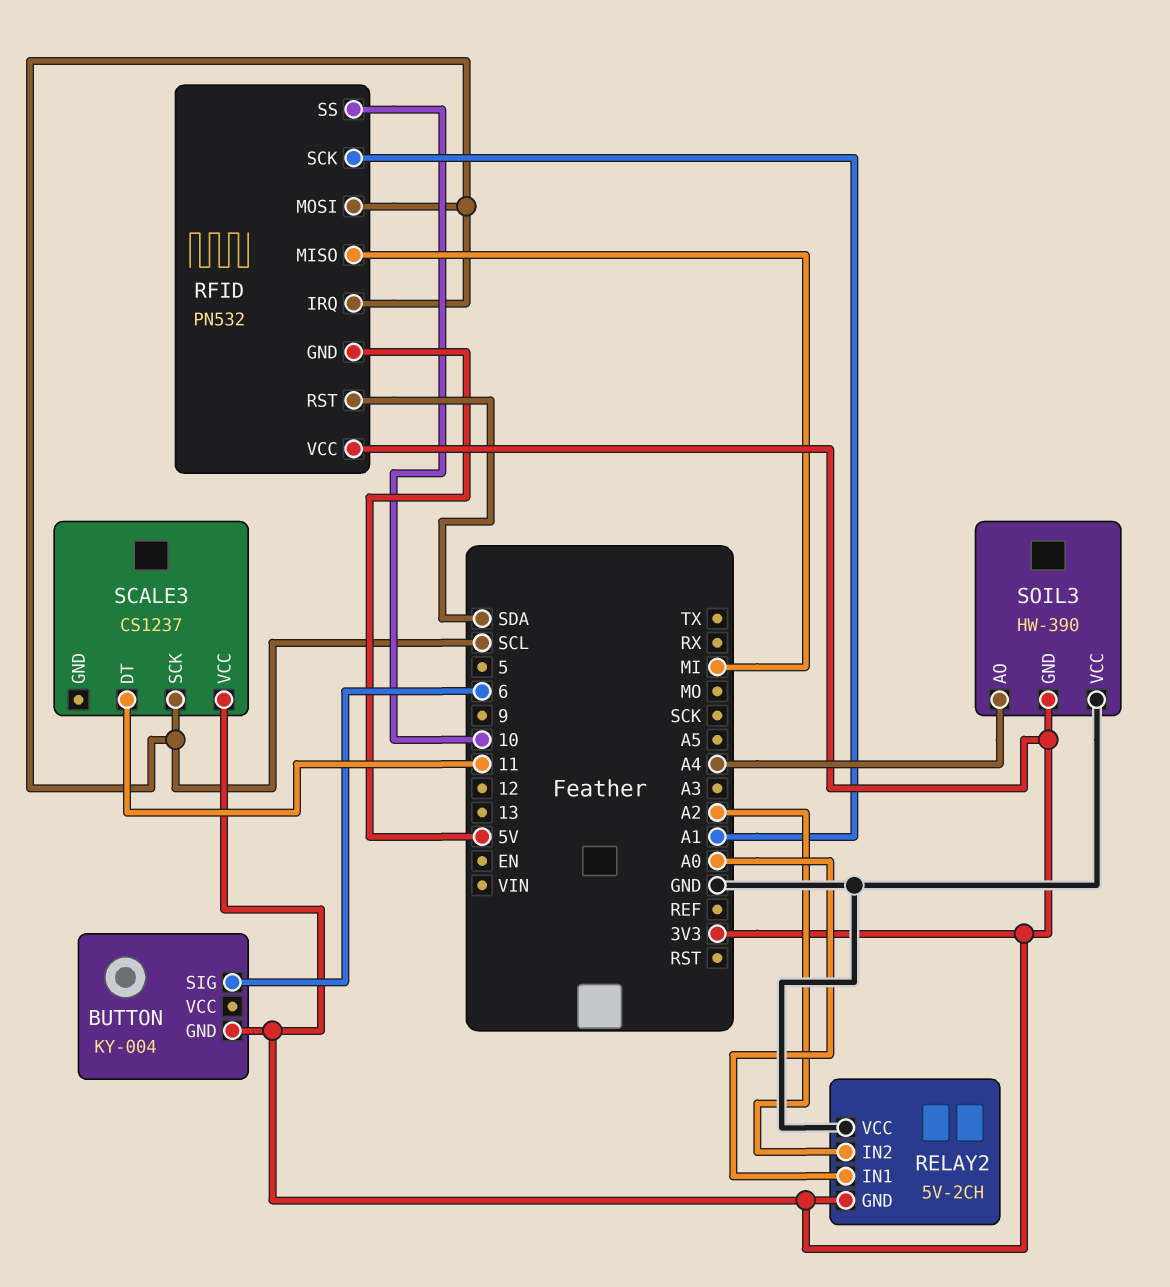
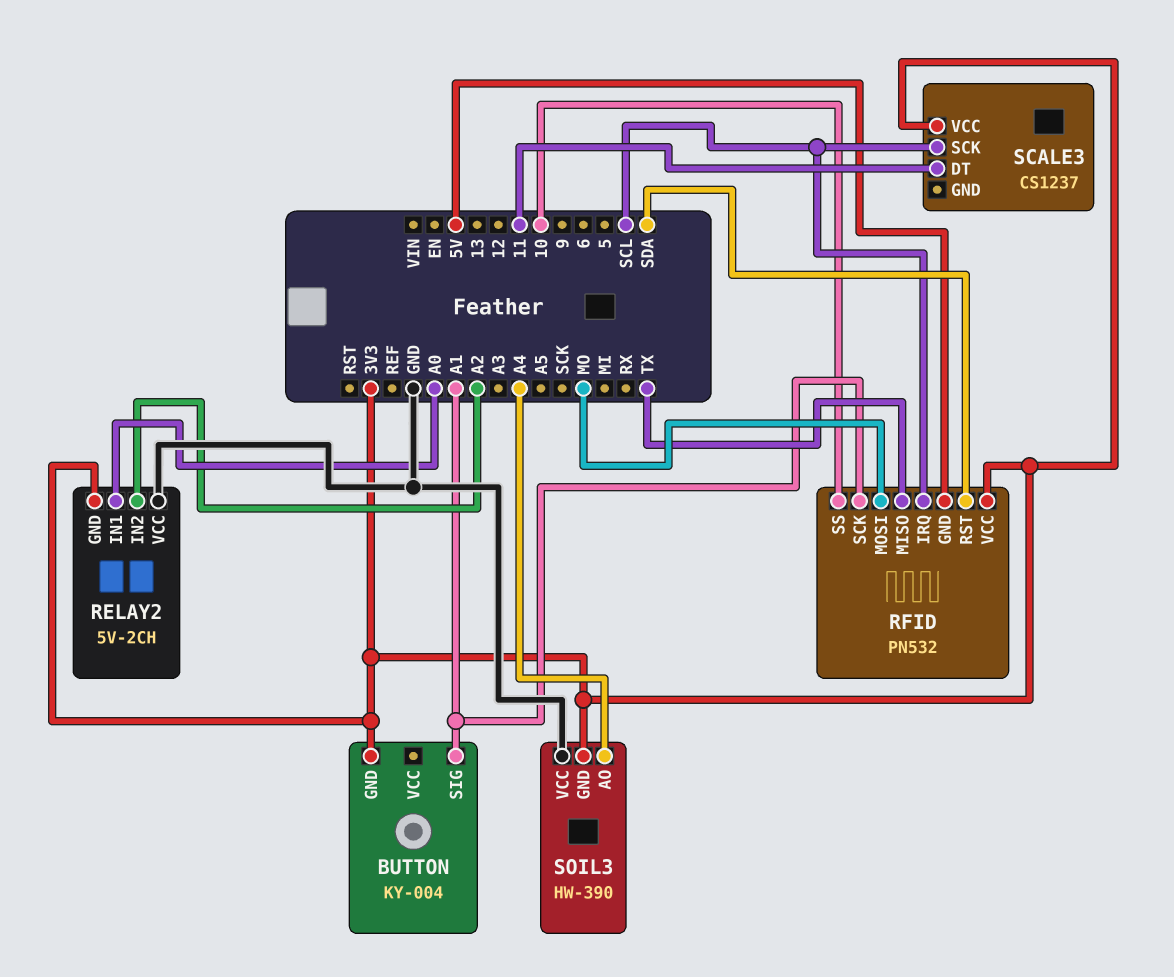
BUTTON pin SIG: 6 -> A1
RFID pin MISO: MI -> TX
RFID pin MOSI: SCL -> MO

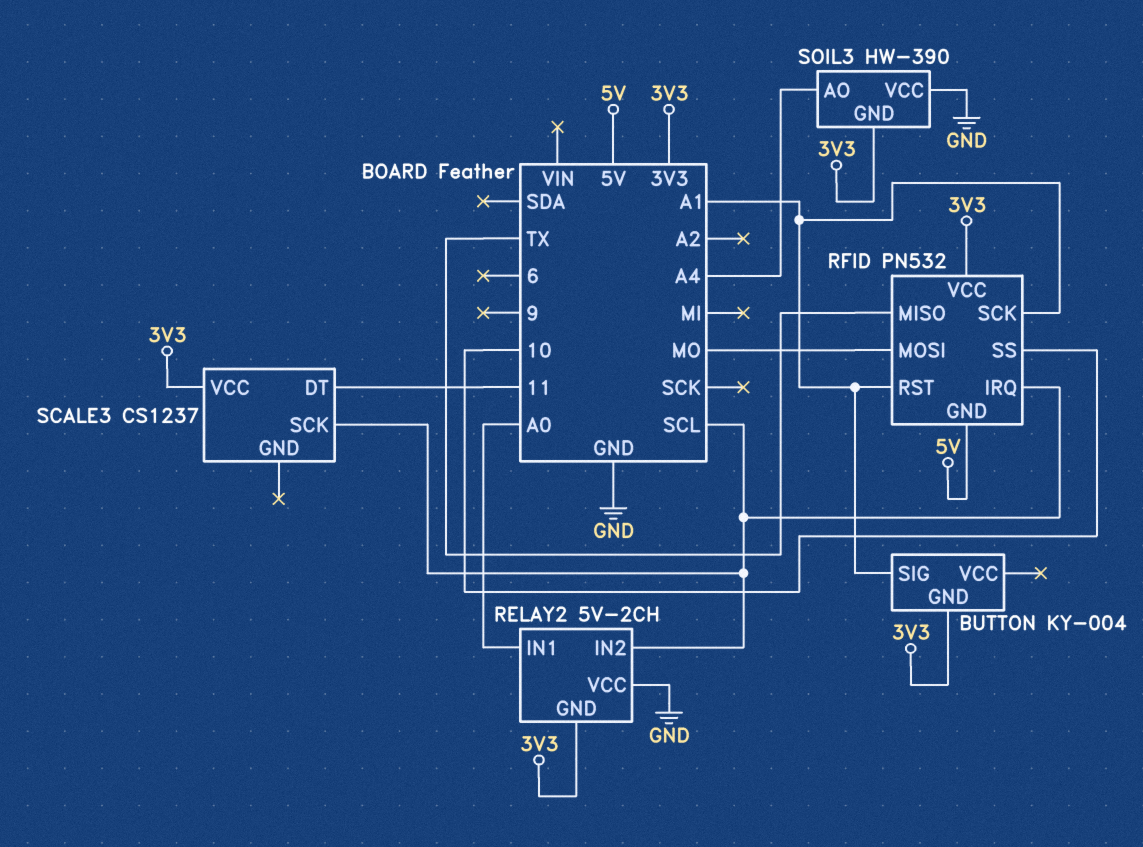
RELAY2 pin IN2: A2 -> SCL
RFID pin RST: SDA -> A1

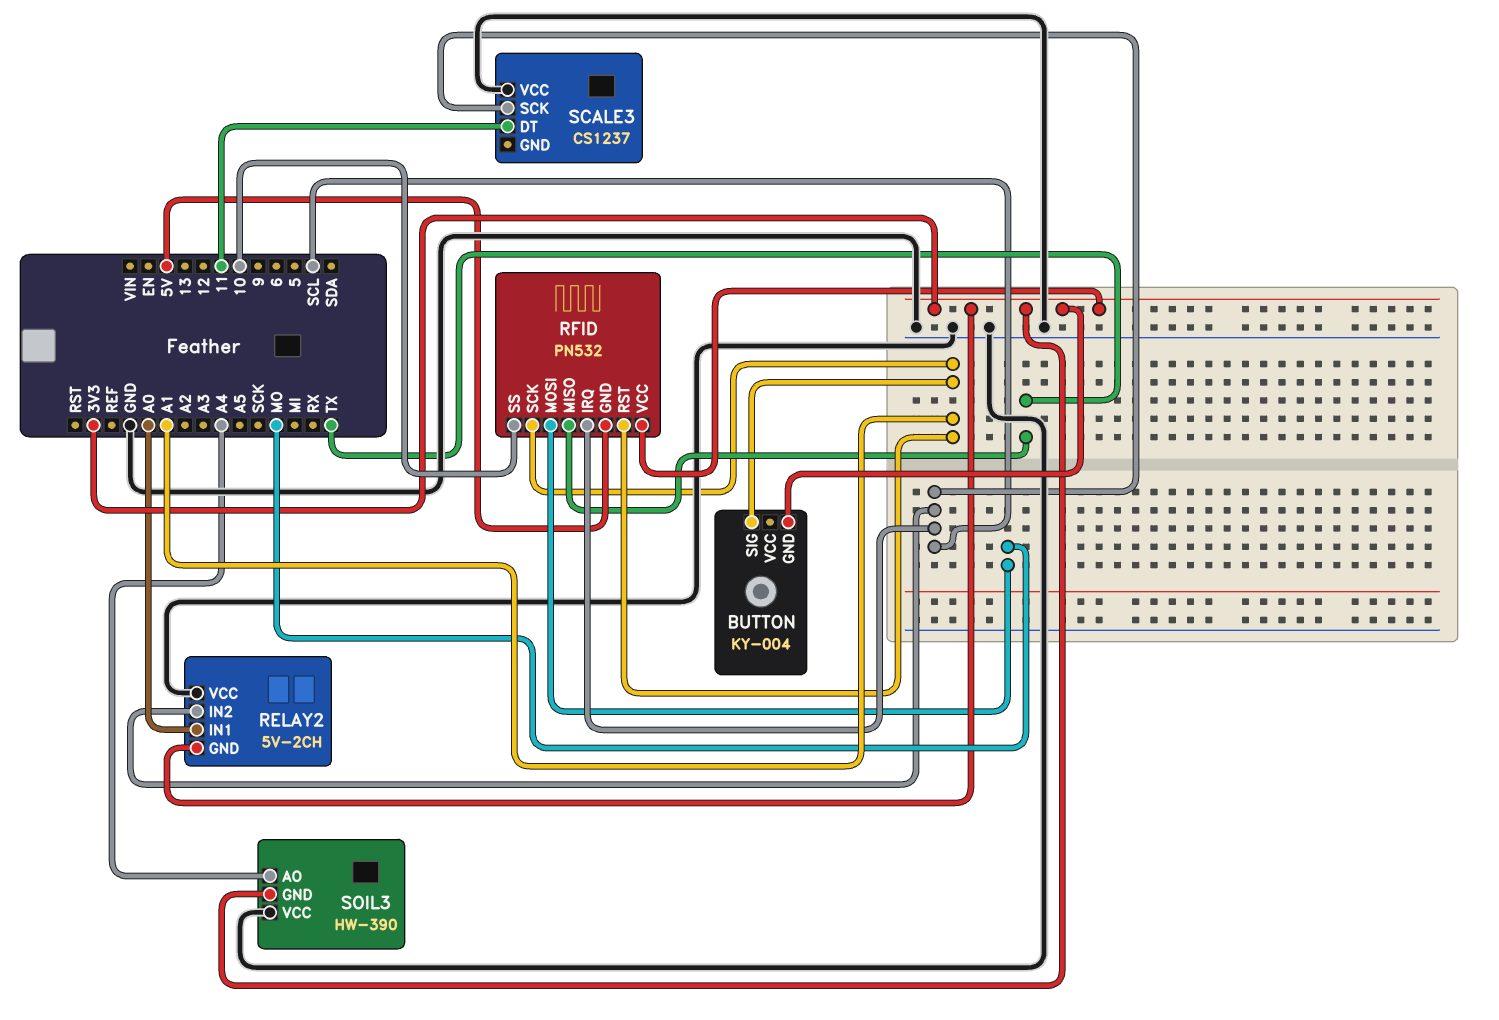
SCALE3 pin VCC: 3V3 -> GND

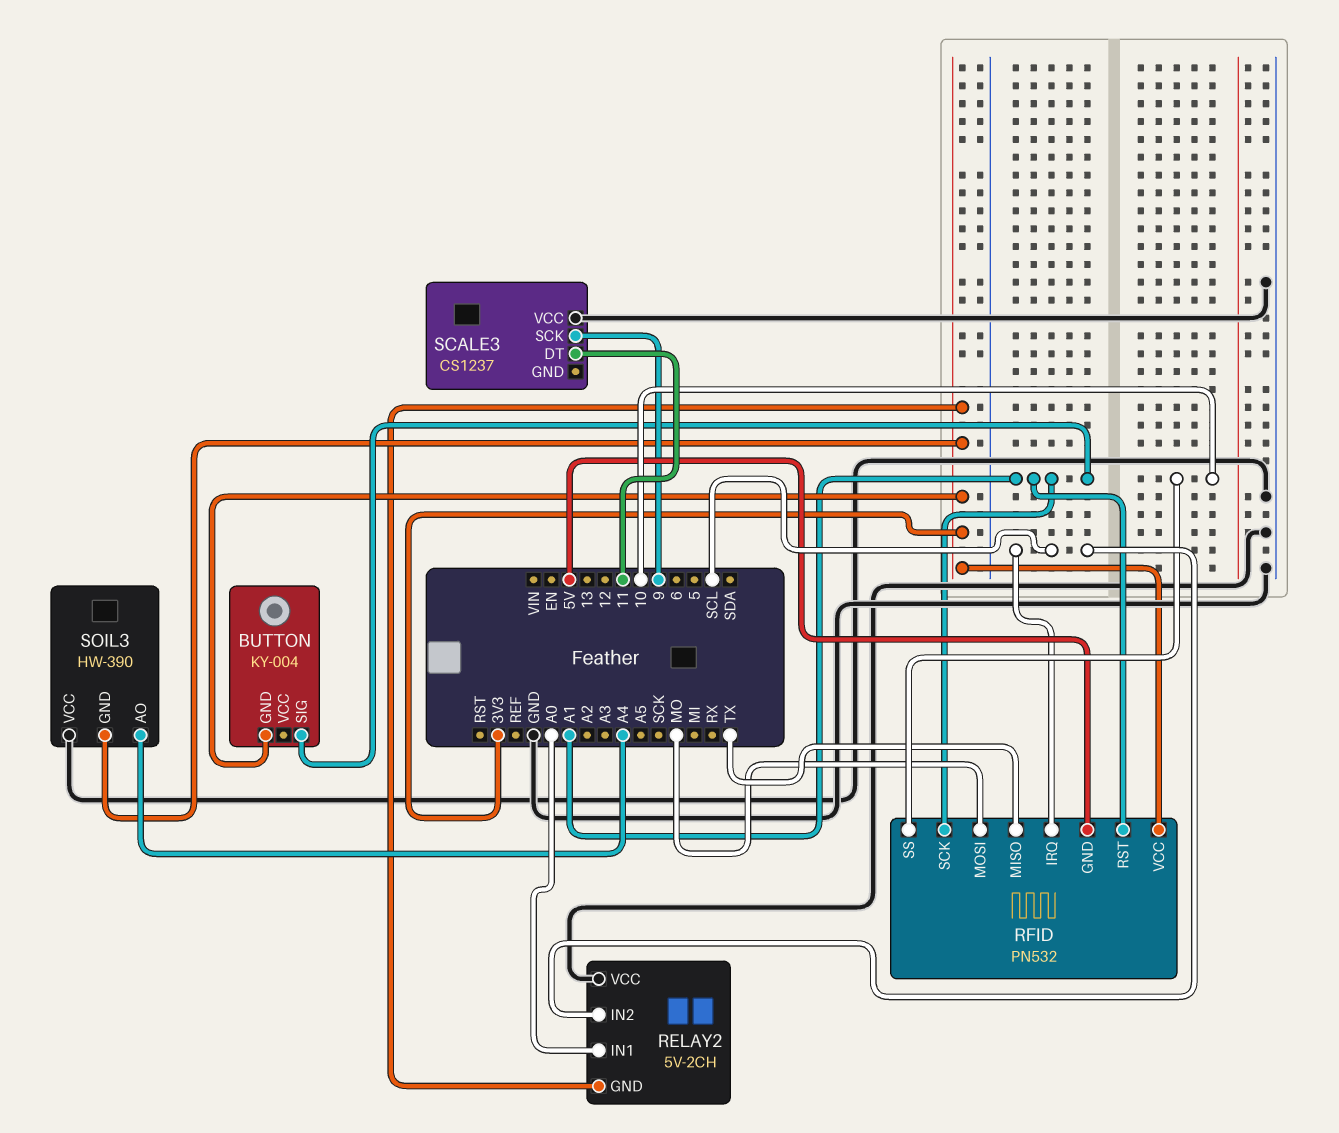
SCALE3 pin SCK: SCL -> 9

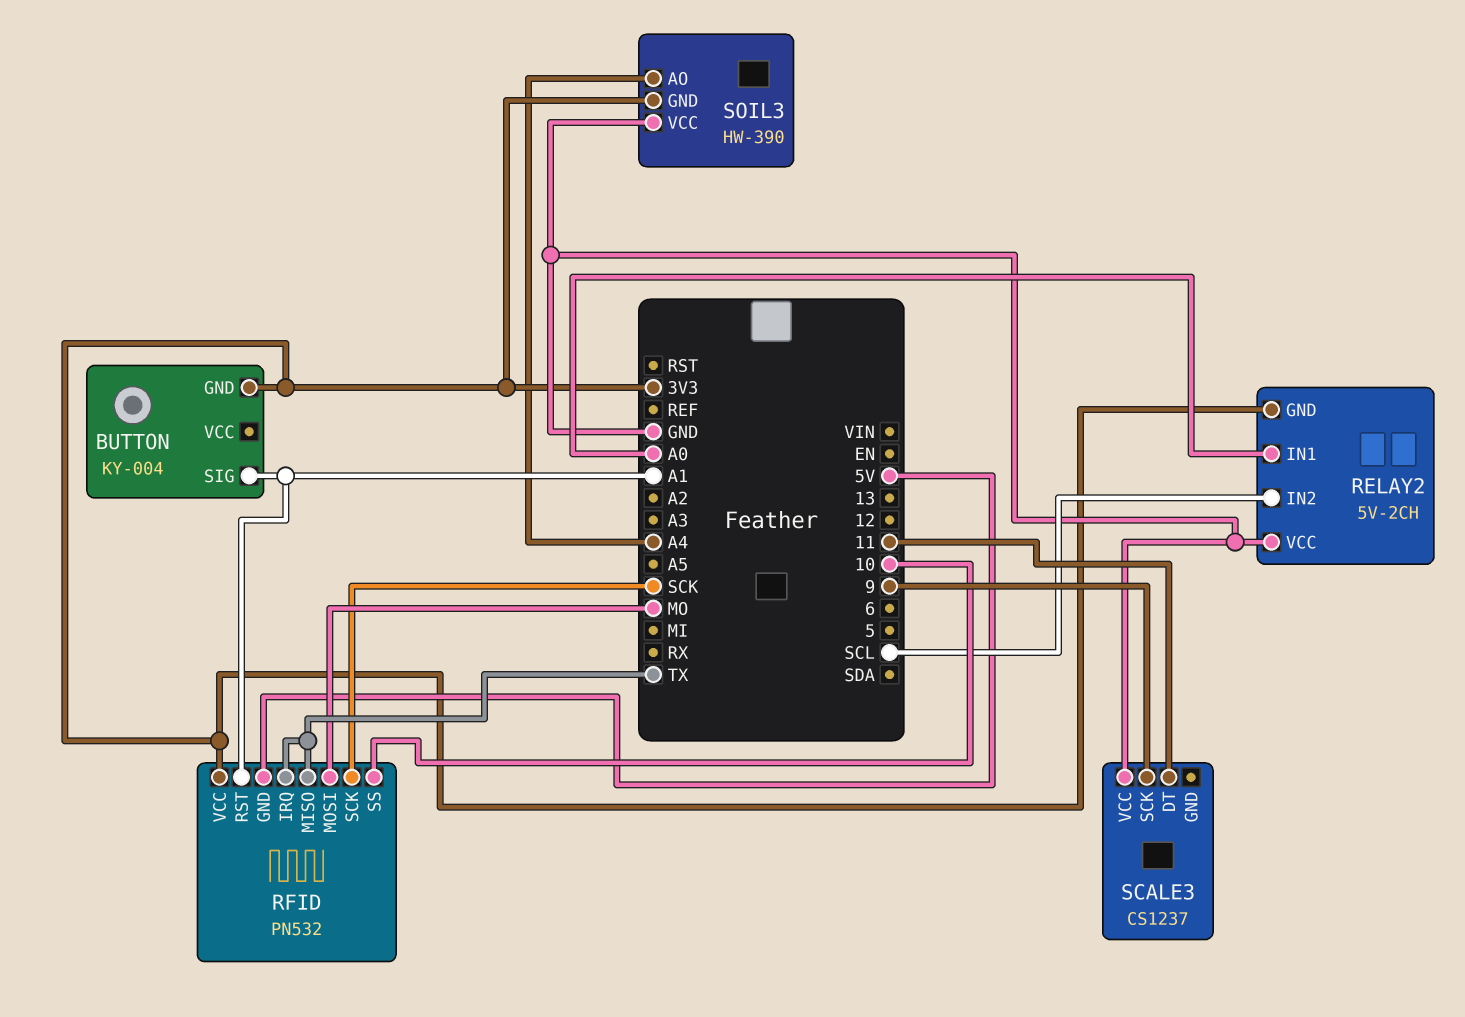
RFID pin IRQ: SCL -> TX
RFID pin SCK: A1 -> SCK

